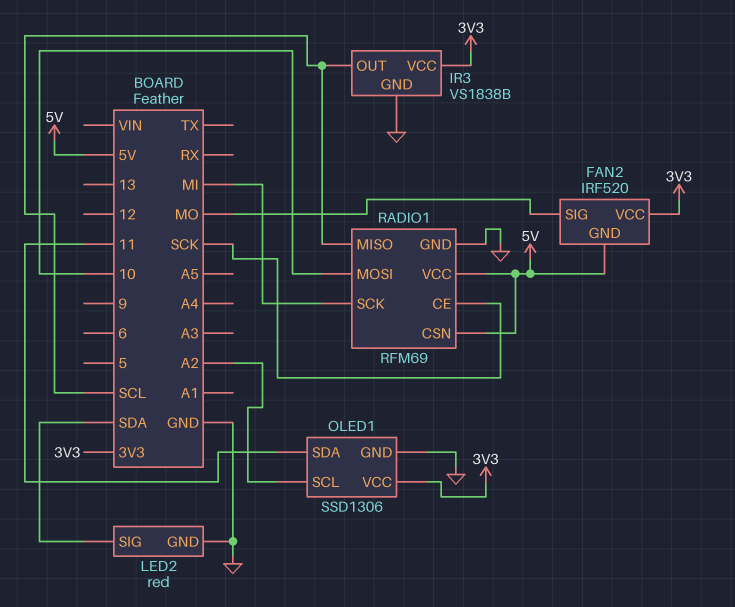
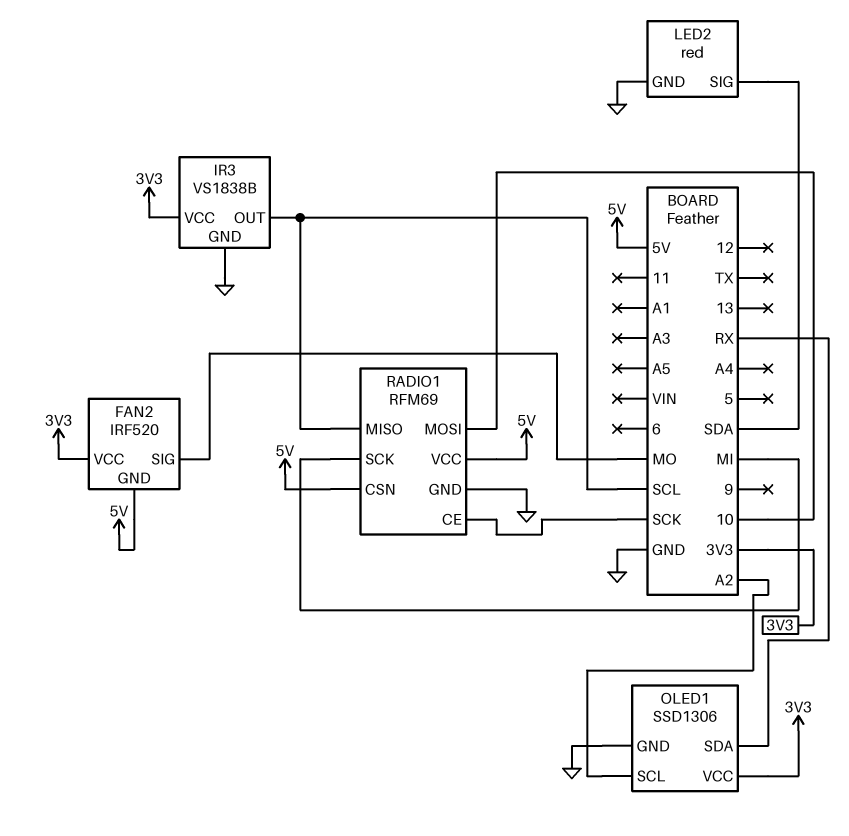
OLED1 pin SDA: 11 -> RX

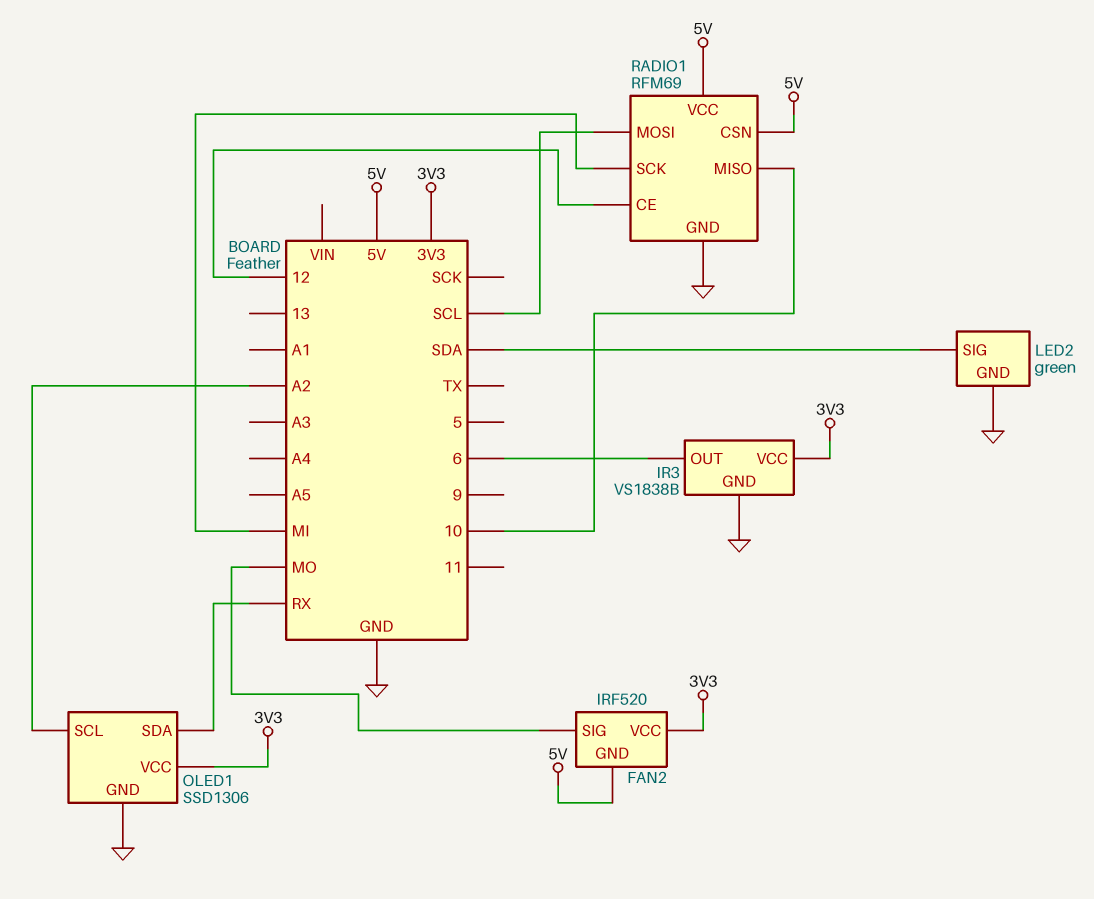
IR3 pin OUT: SCL -> 6
LED2: red -> green
RADIO1 pin CE: SCK -> 12
RADIO1 pin MISO: SCL -> 10
RADIO1 pin MOSI: 10 -> SCL

